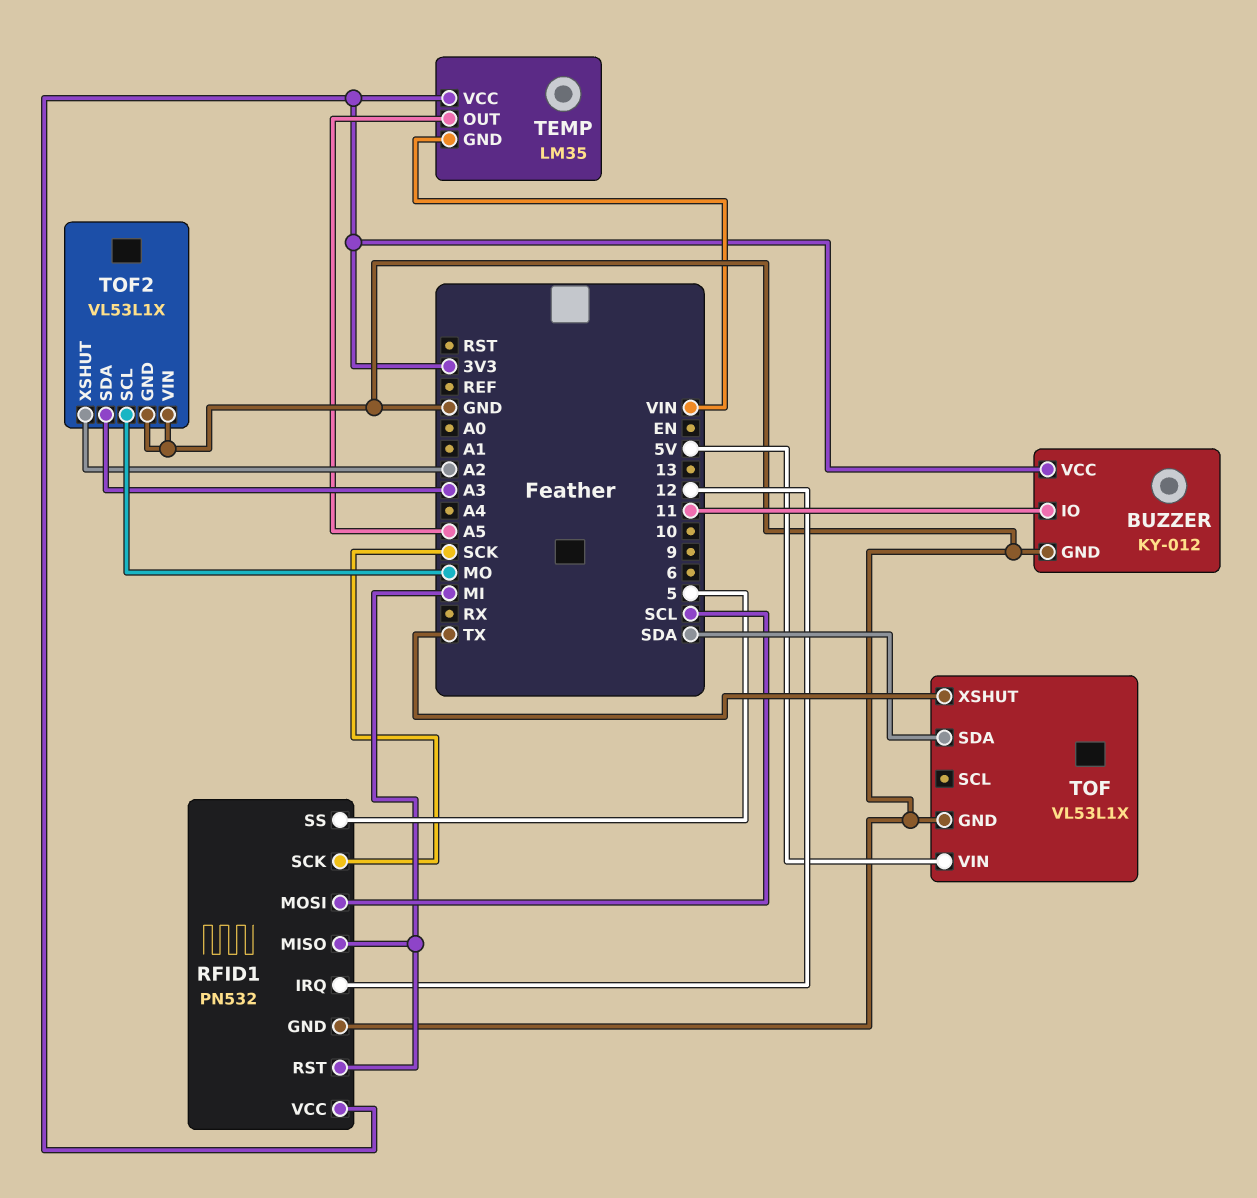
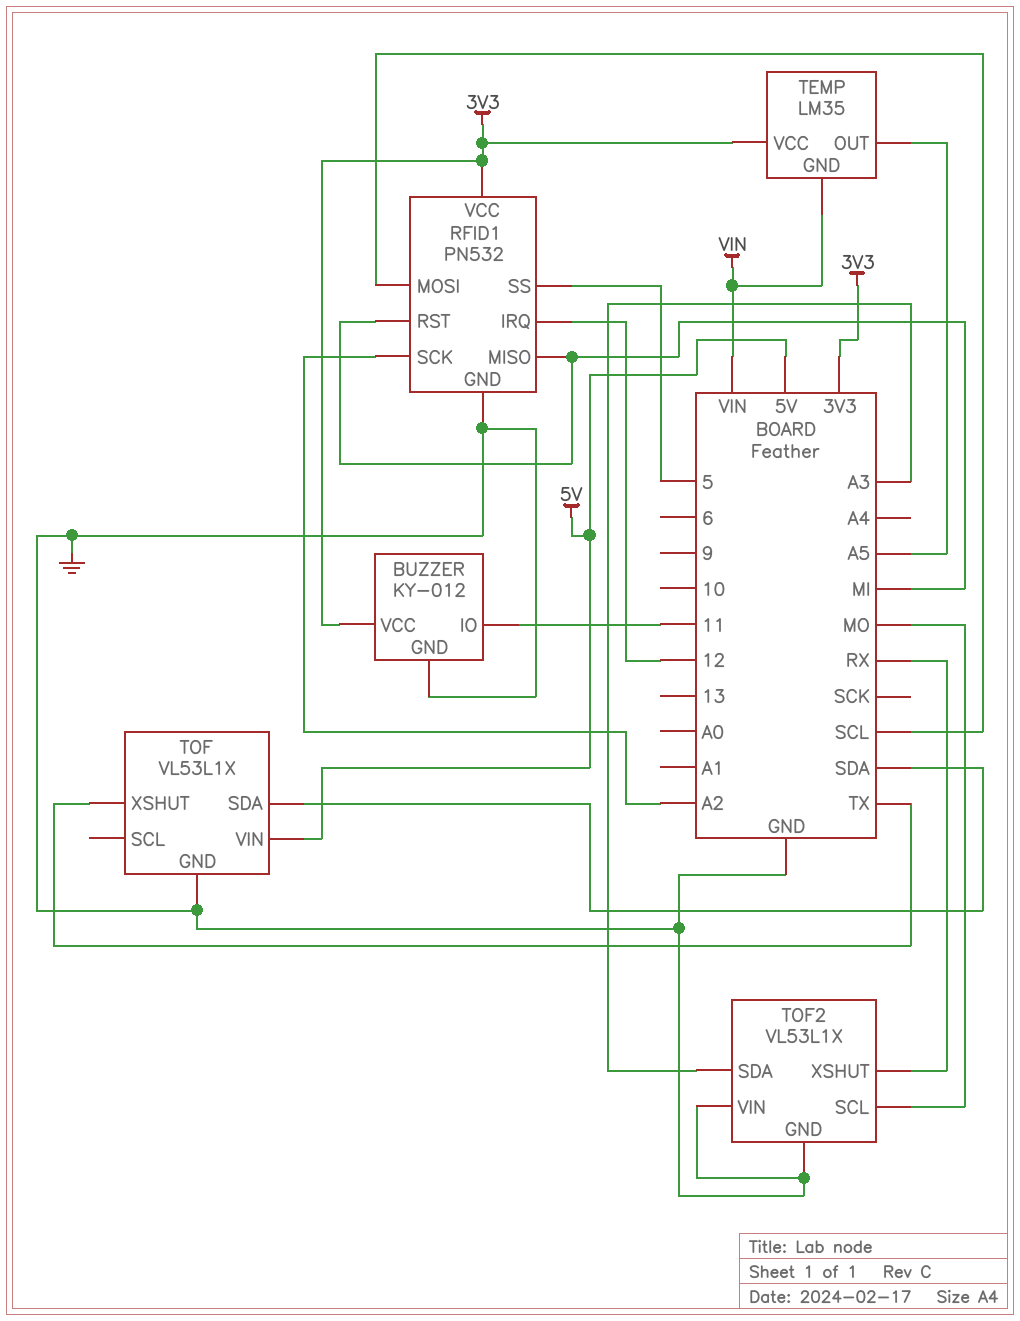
RFID1 pin SCK: SCK -> A2
TOF2 pin XSHUT: A2 -> RX

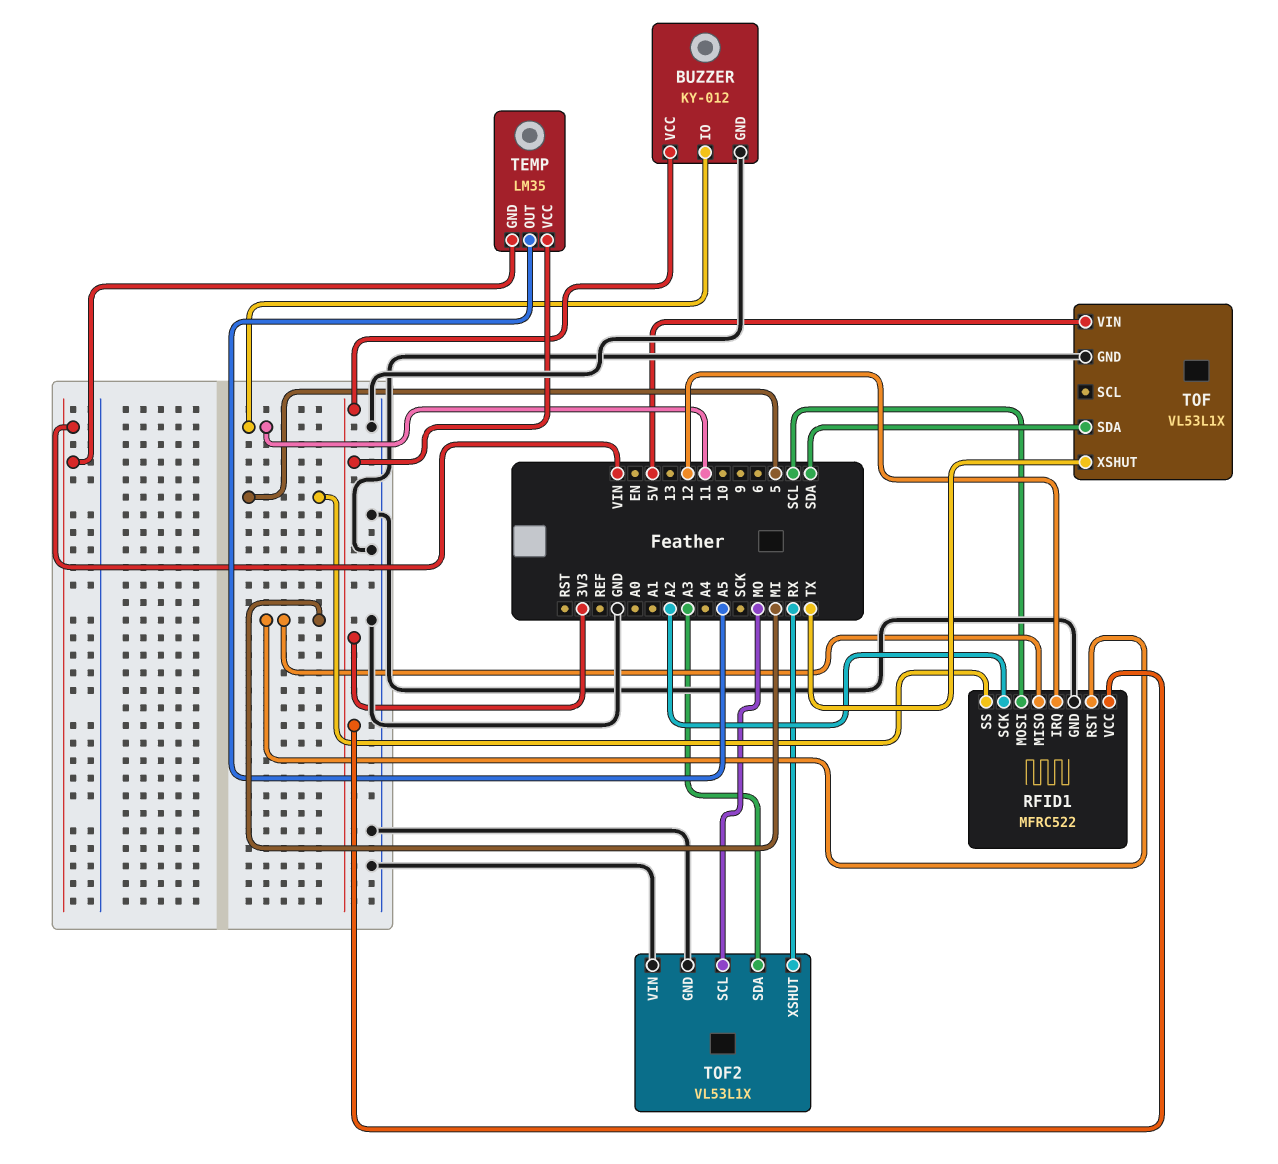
RFID1: PN532 -> MFRC522

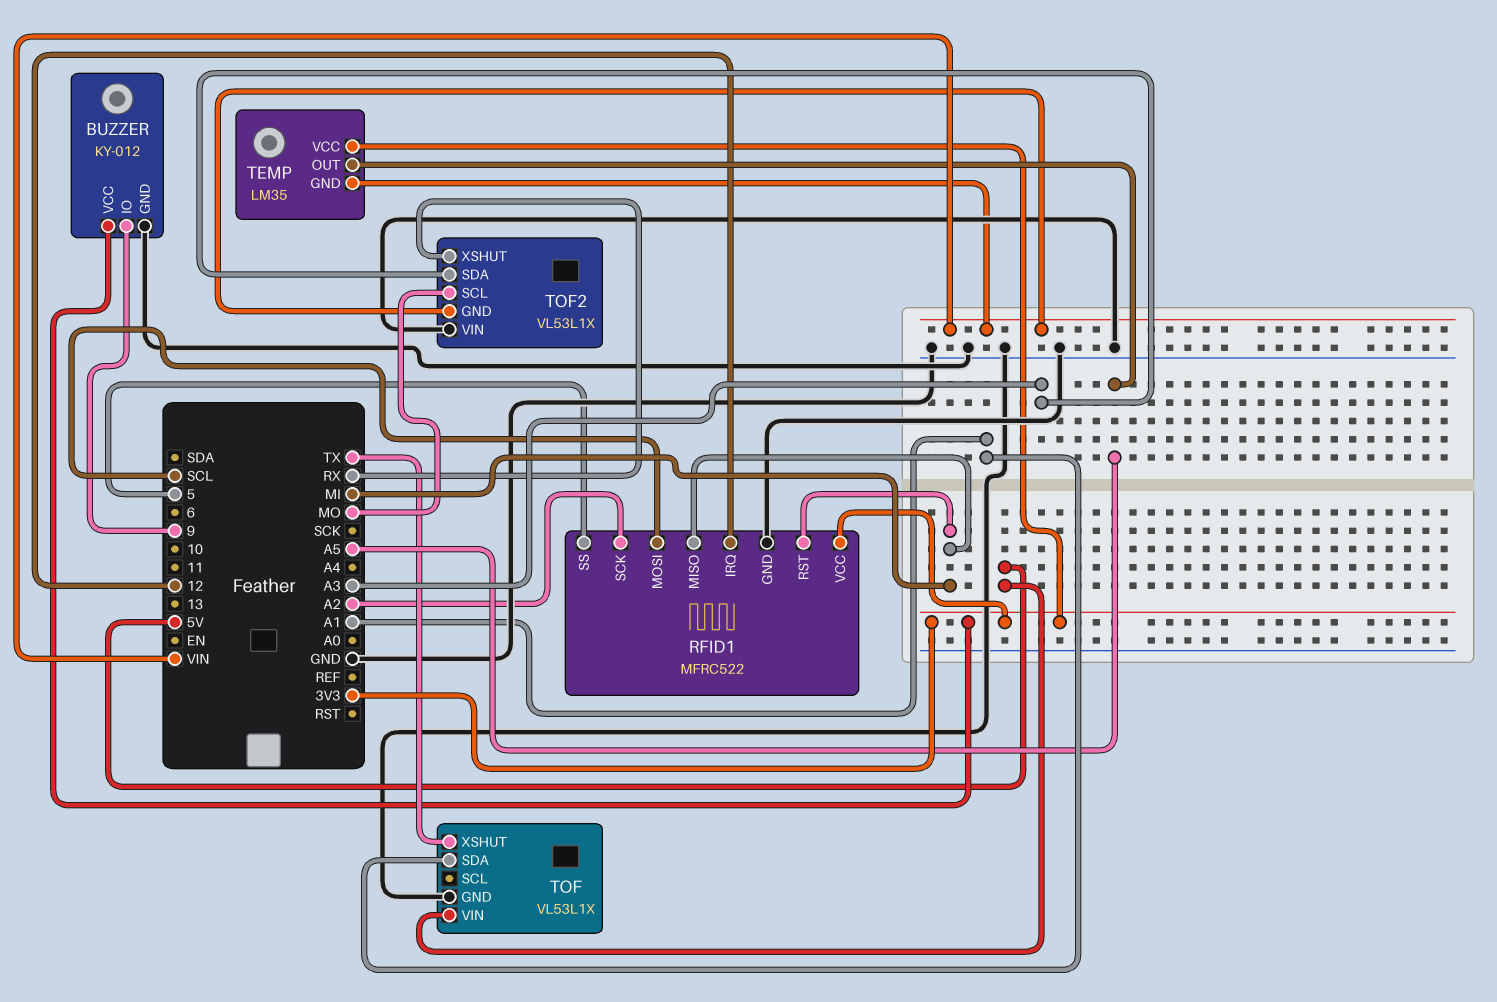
BUZZER pin IO: 11 -> 9
TOF pin SDA: SDA -> A1
TOF2 pin GND: GND -> VIN

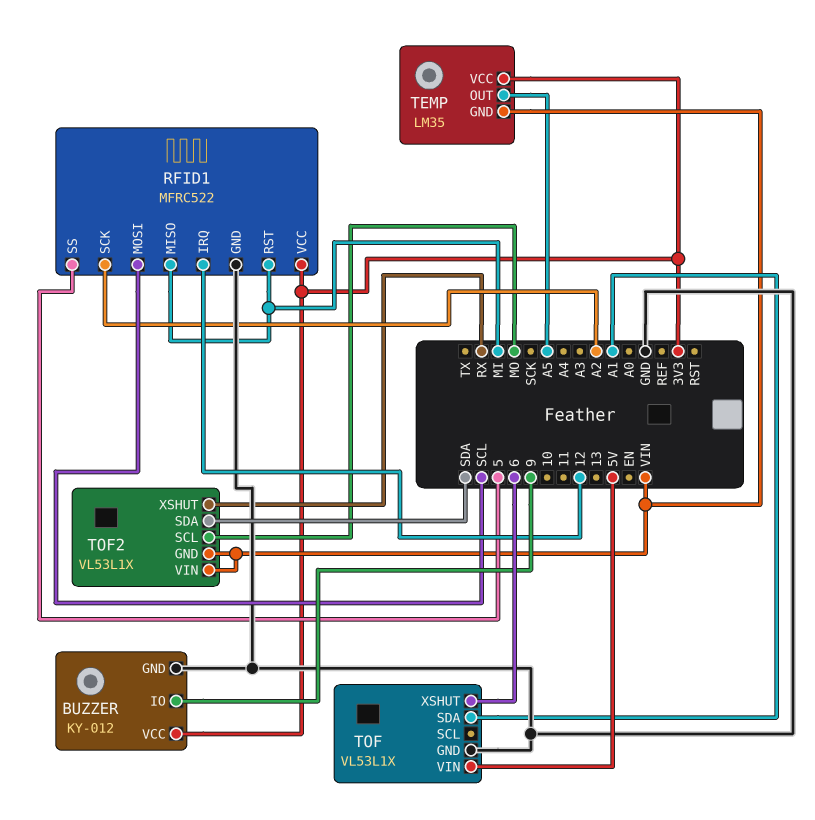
TOF pin XSHUT: TX -> 6
TOF2 pin SDA: A3 -> SDA
TOF2 pin VIN: GND -> VIN

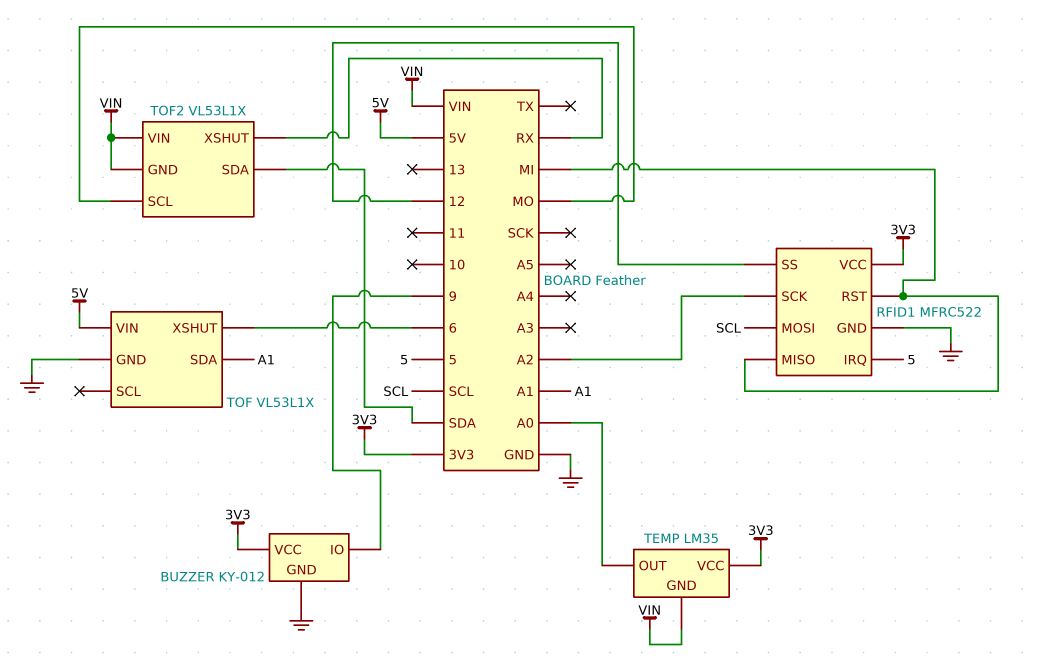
RFID1 pin IRQ: 12 -> 5
RFID1 pin SS: 5 -> 12
TEMP pin OUT: A5 -> A0

